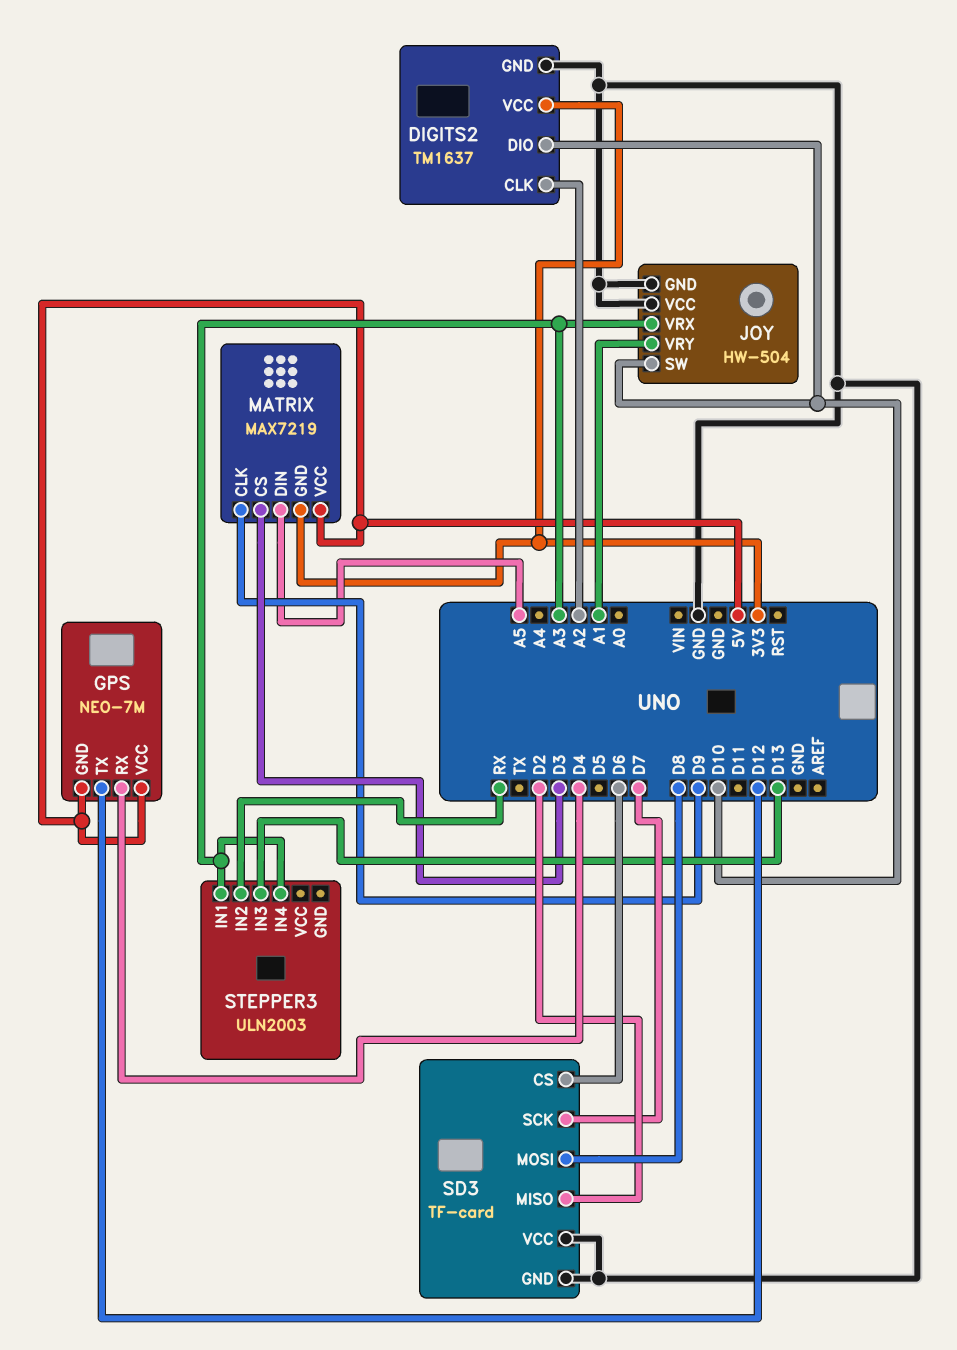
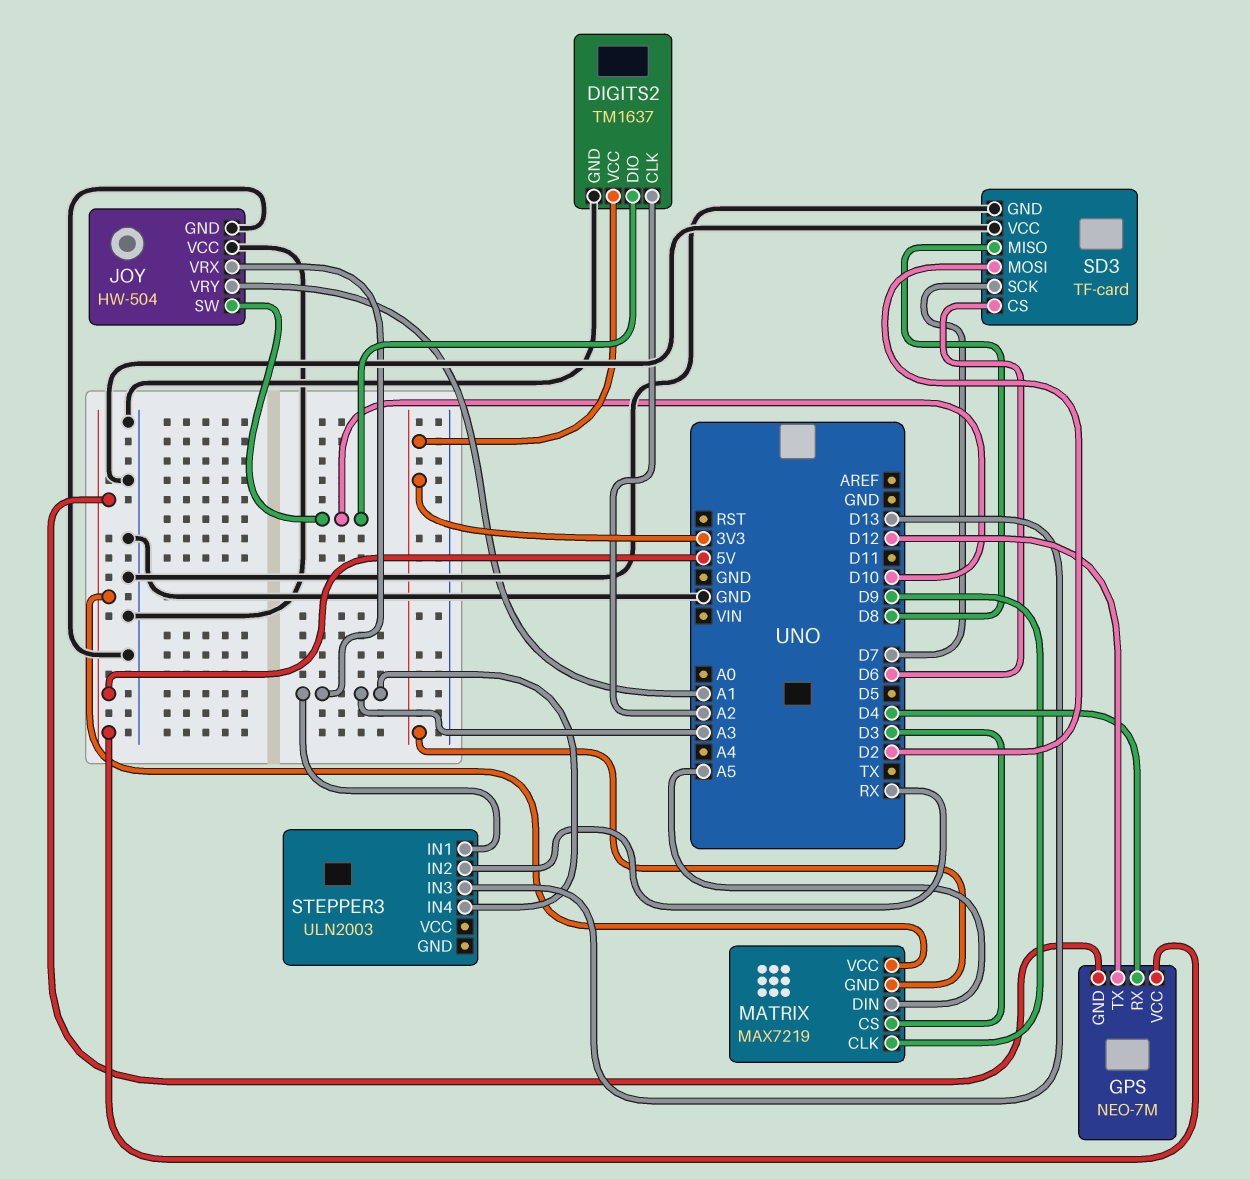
SD3 pin MISO: D2 -> D8
SD3 pin MOSI: D8 -> D2

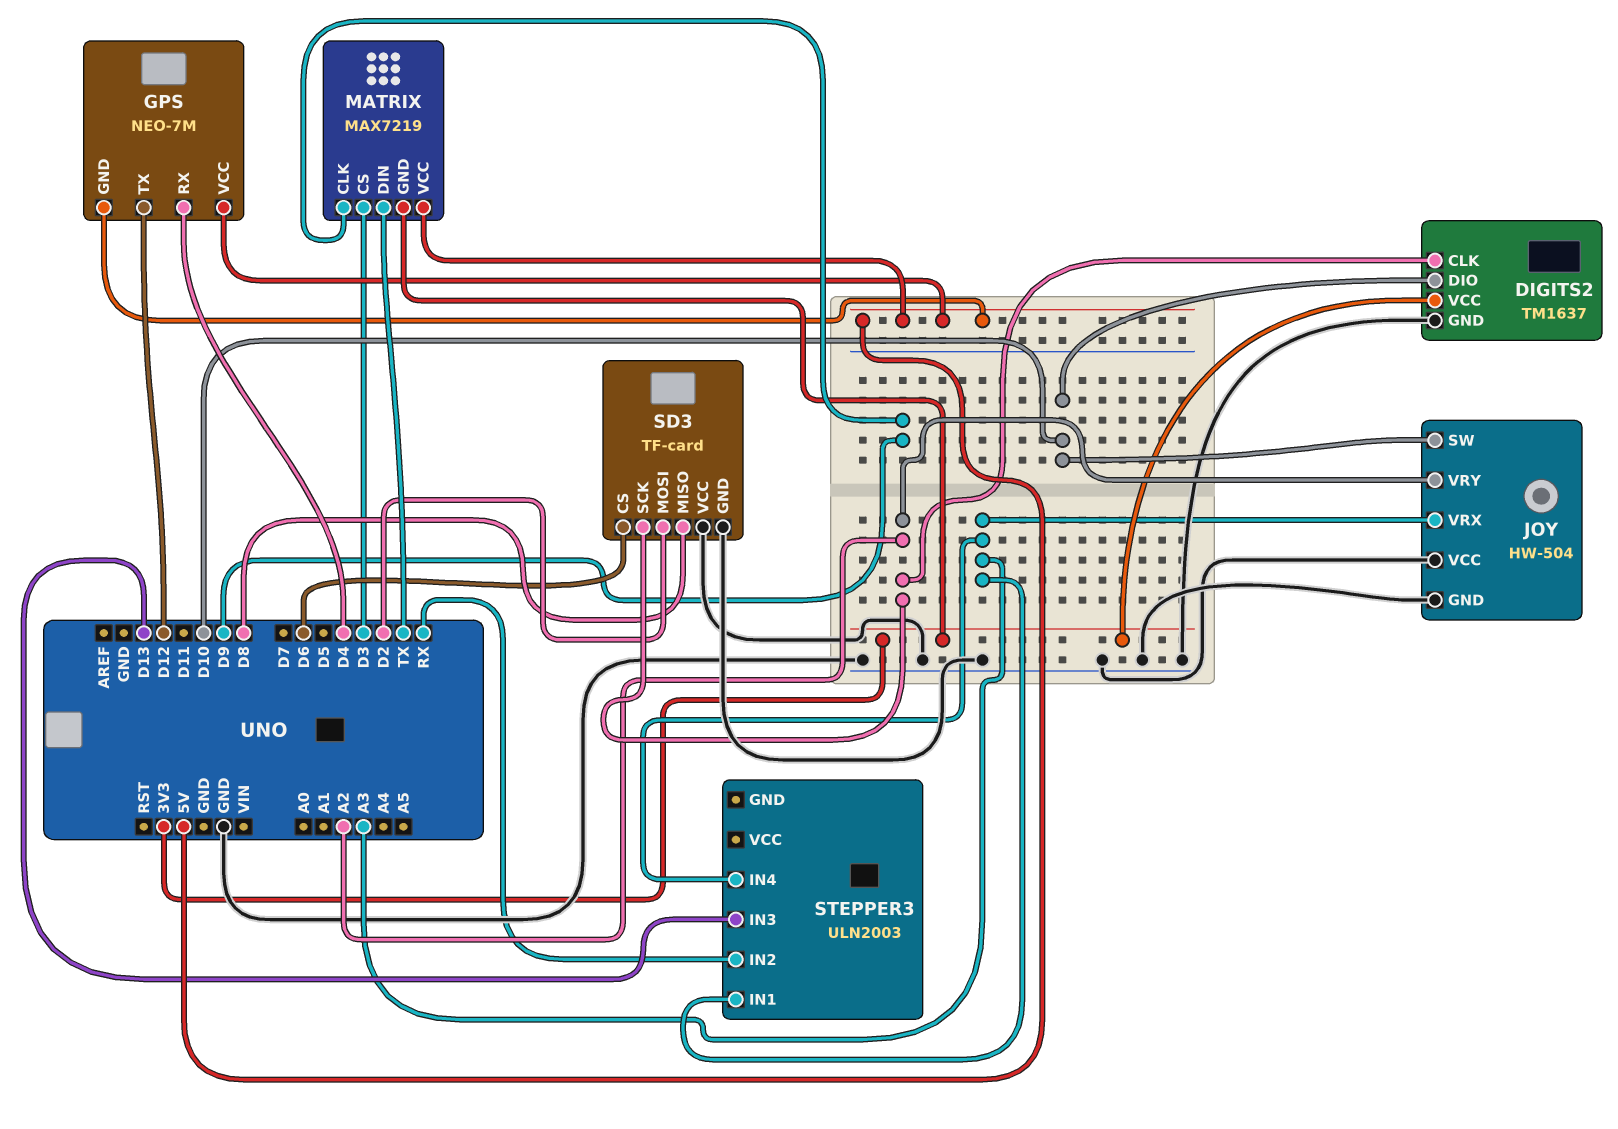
JOY pin VRY: A1 -> A2
MATRIX pin DIN: A5 -> TX
SD3 pin SCK: D7 -> A2

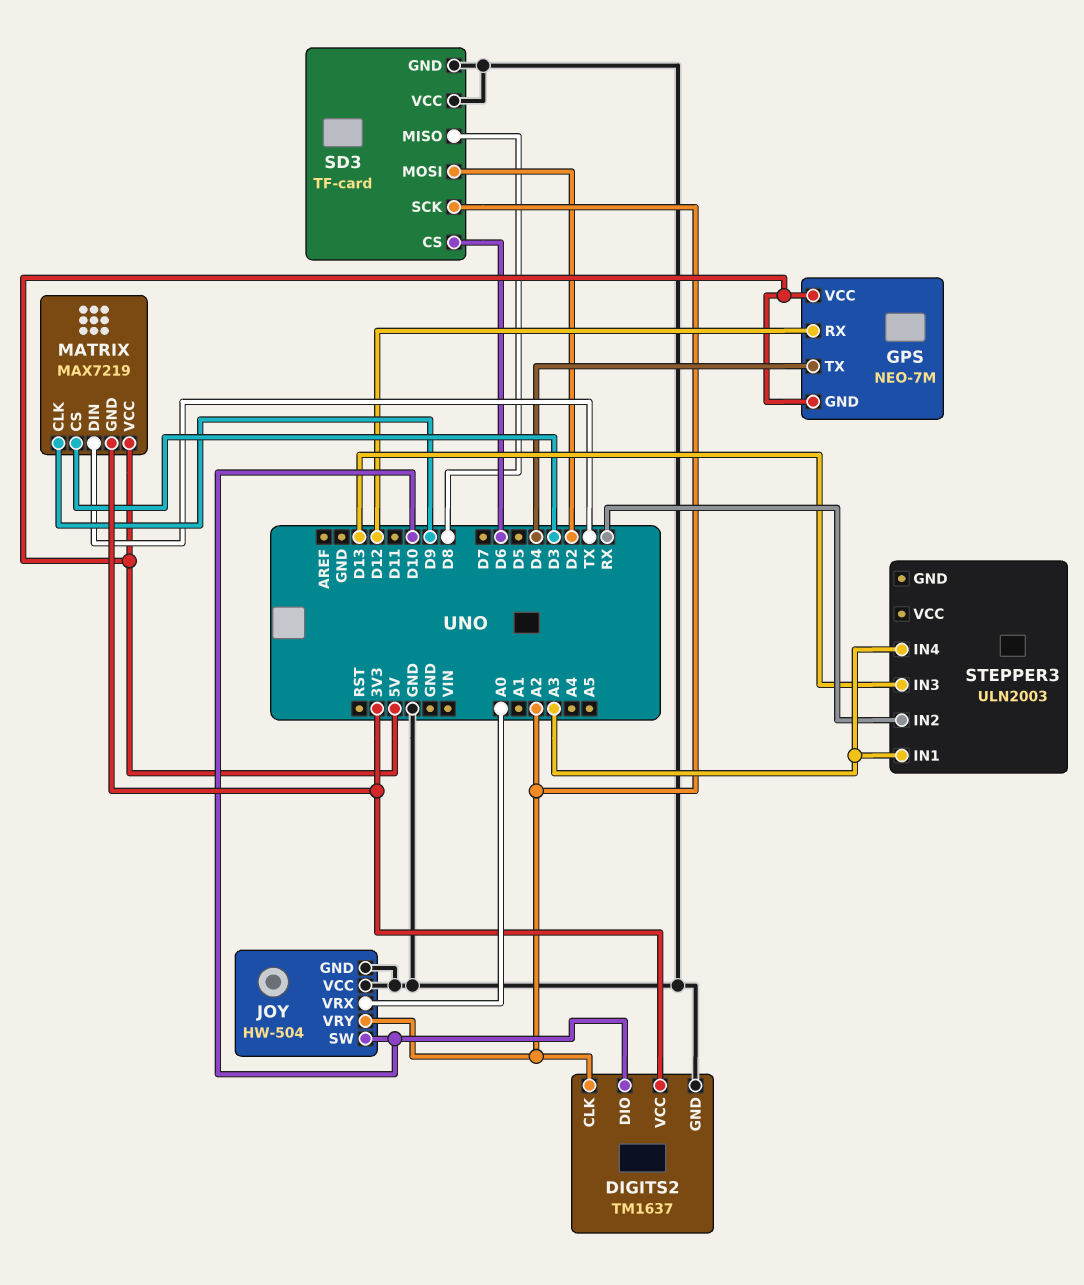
GPS pin RX: D4 -> D12
GPS pin TX: D12 -> D4
JOY pin VRX: A3 -> A0

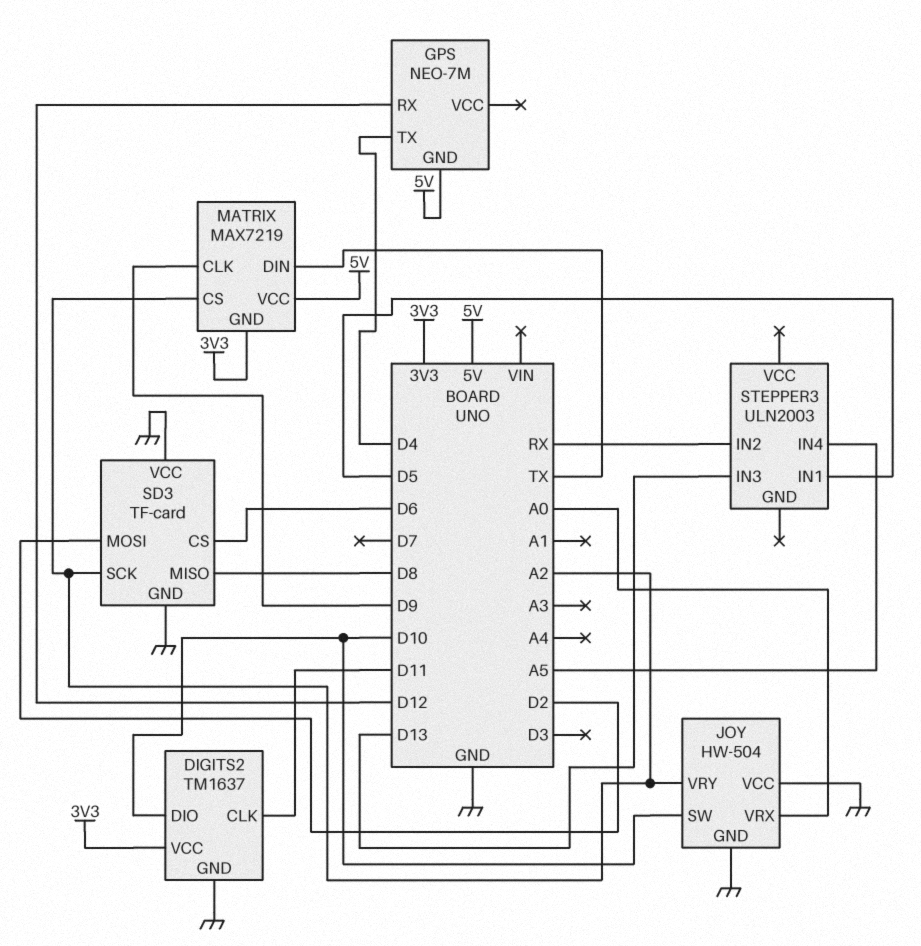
DIGITS2 pin CLK: A2 -> D11
GPS pin VCC: 5V -> none
MATRIX pin CS: D3 -> A2
STEPPER3 pin IN1: A3 -> D5
STEPPER3 pin IN4: A3 -> A5

